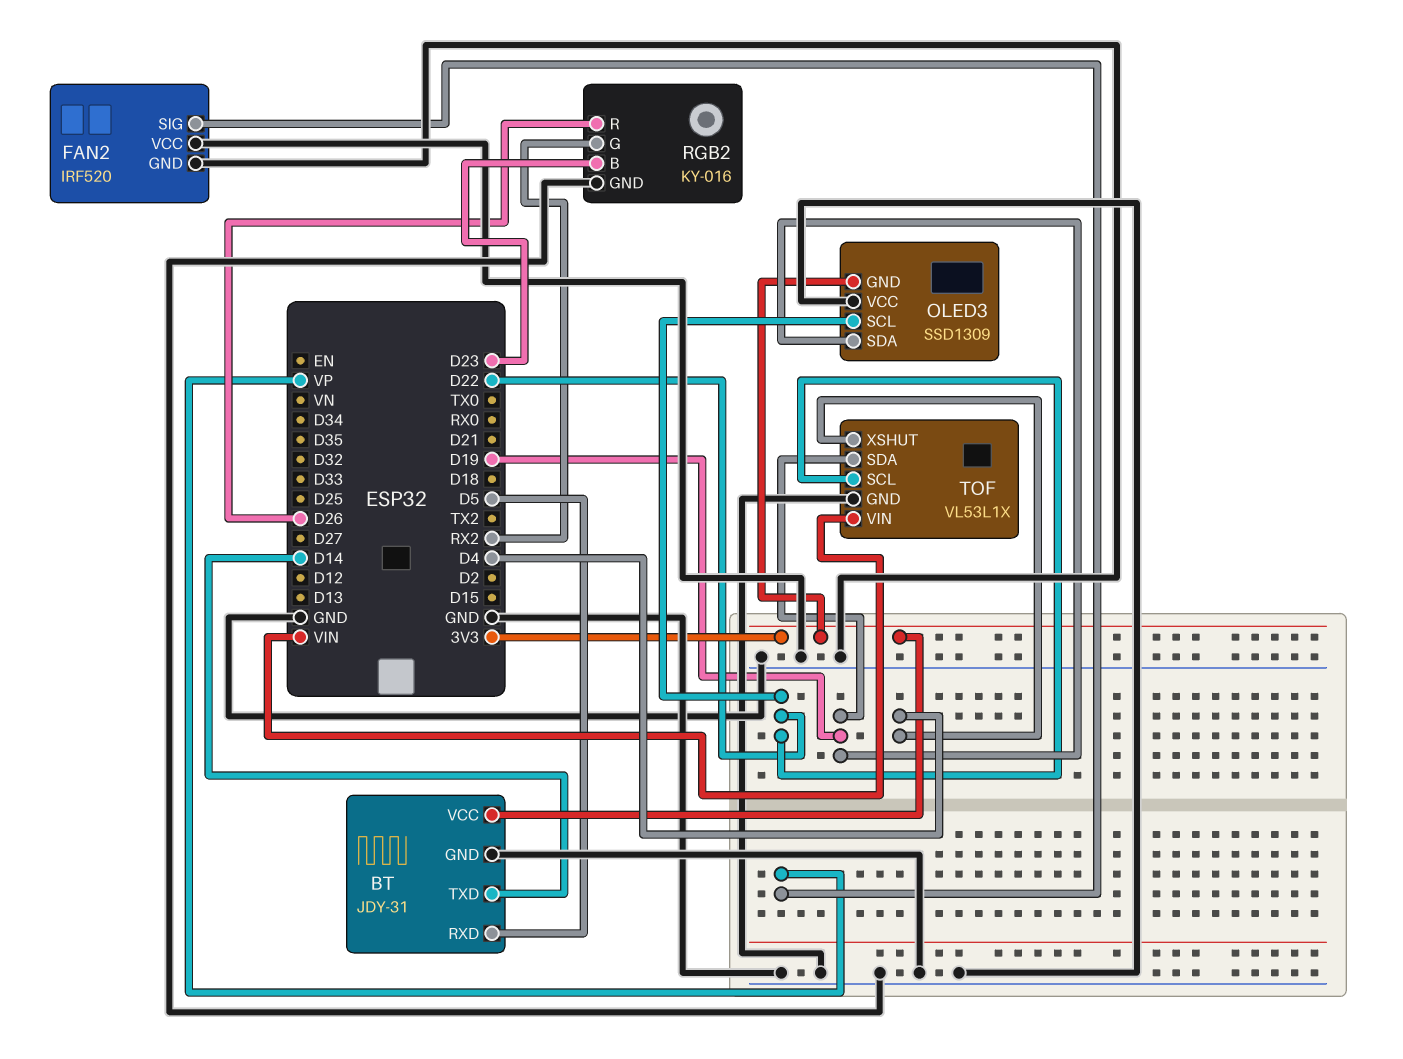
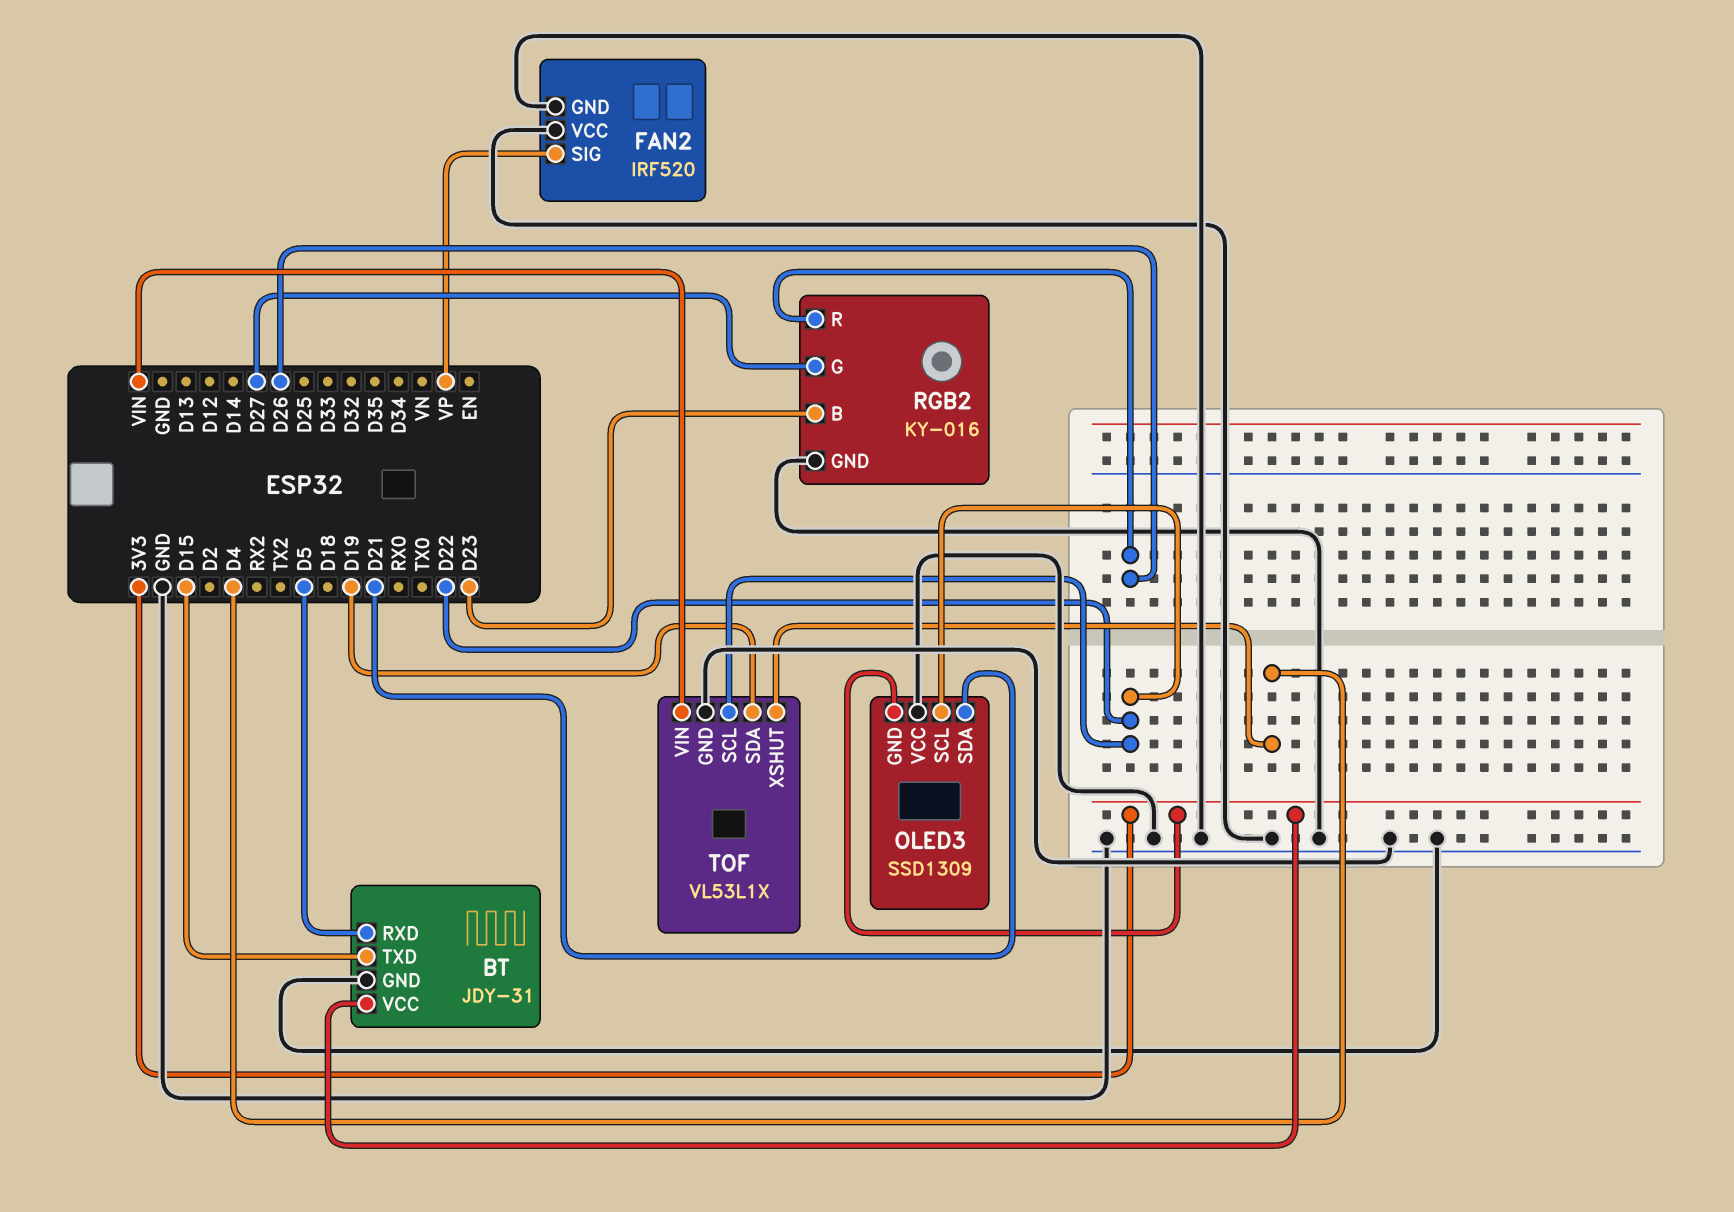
BT pin TXD: D14 -> D15
OLED3 pin SDA: D19 -> D21
RGB2 pin G: RX2 -> D27

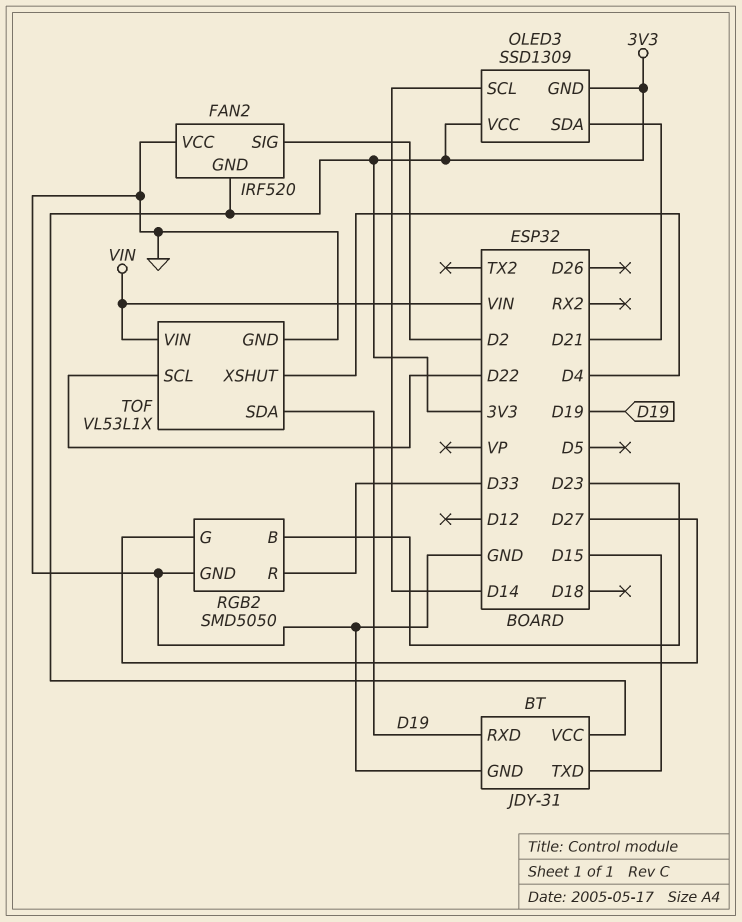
BT pin RXD: D5 -> D19
FAN2 pin GND: GND -> 3V3
FAN2 pin SIG: VP -> D2
OLED3 pin SCL: D22 -> D14
OLED3 pin VCC: GND -> 3V3
RGB2: KY-016 -> SMD5050
RGB2 pin R: D26 -> D33

